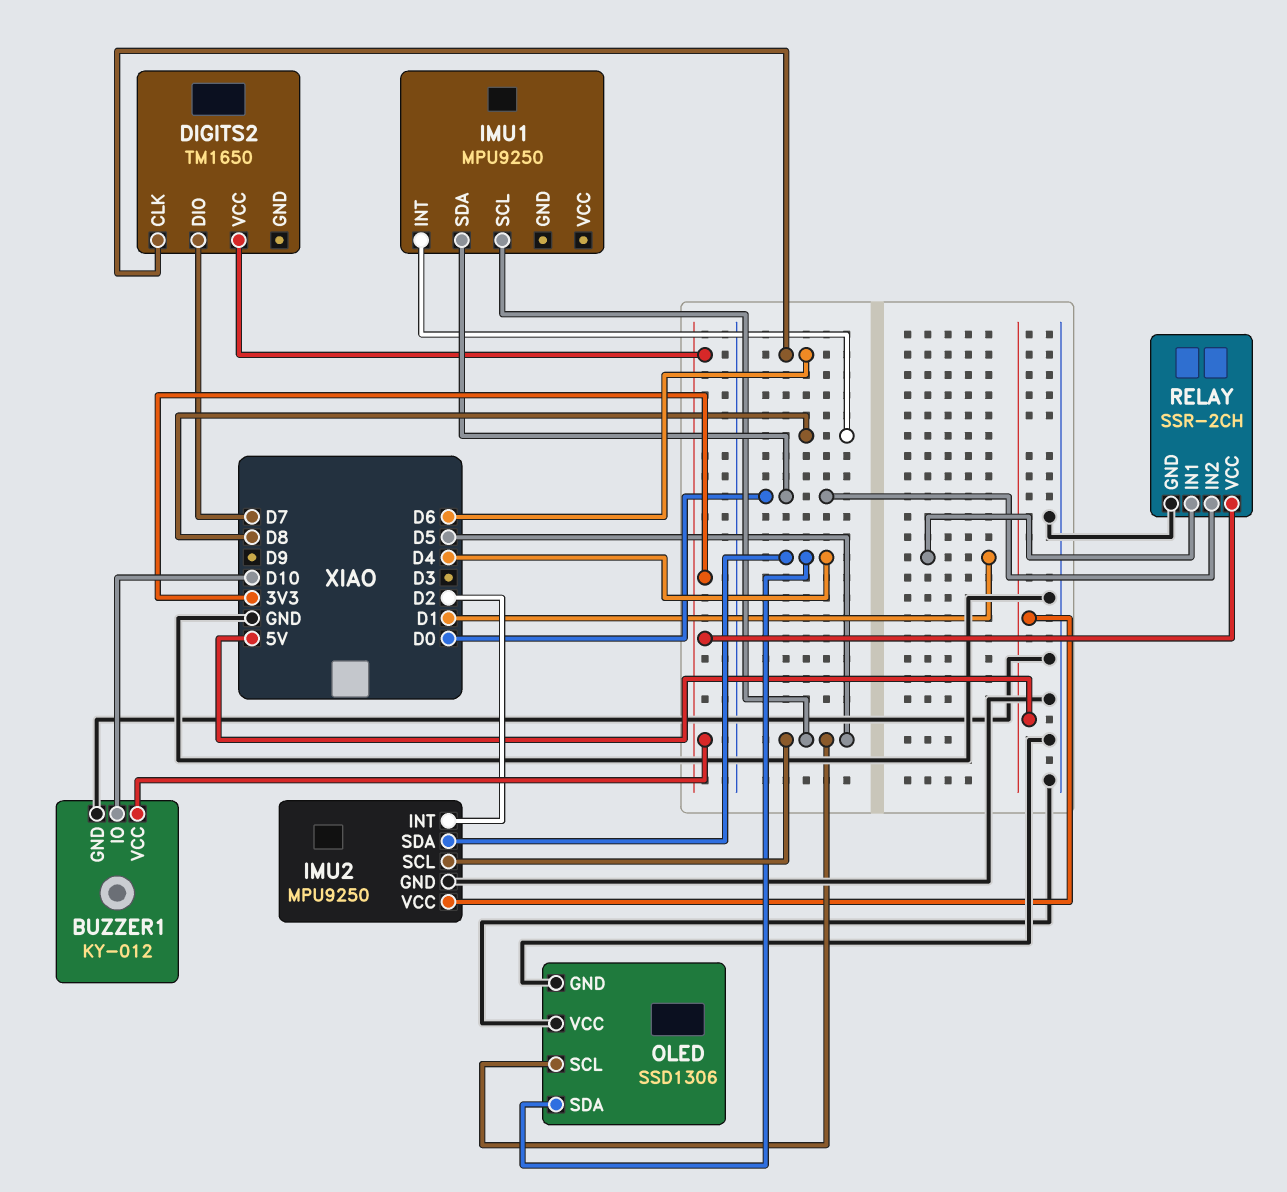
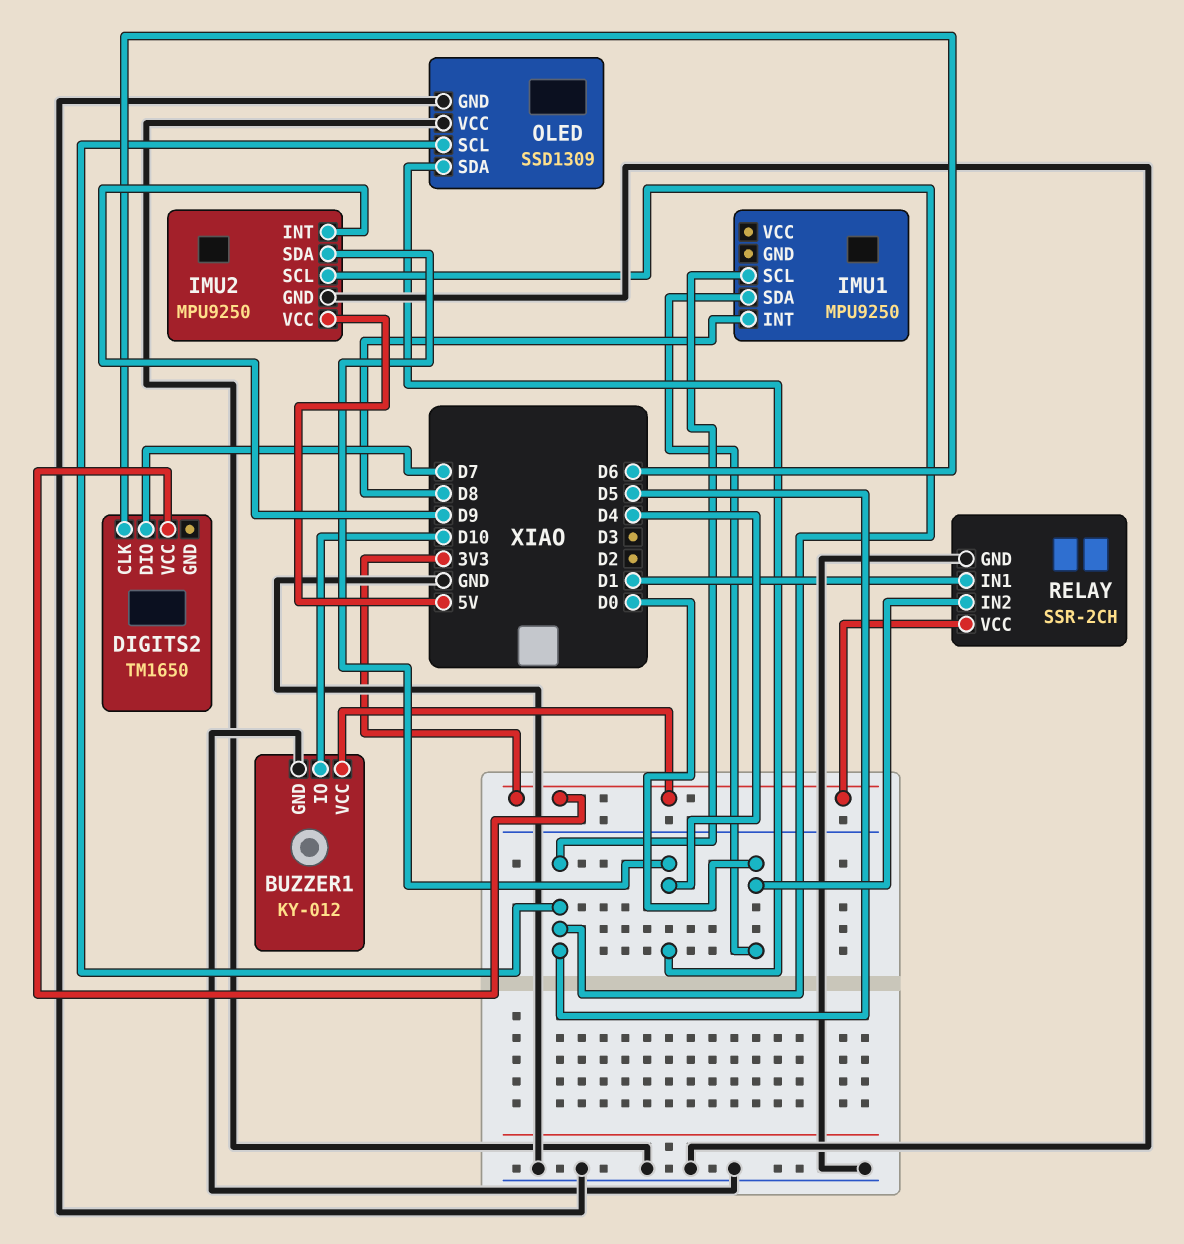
IMU2 pin INT: D2 -> D9
OLED: SSD1306 -> SSD1309

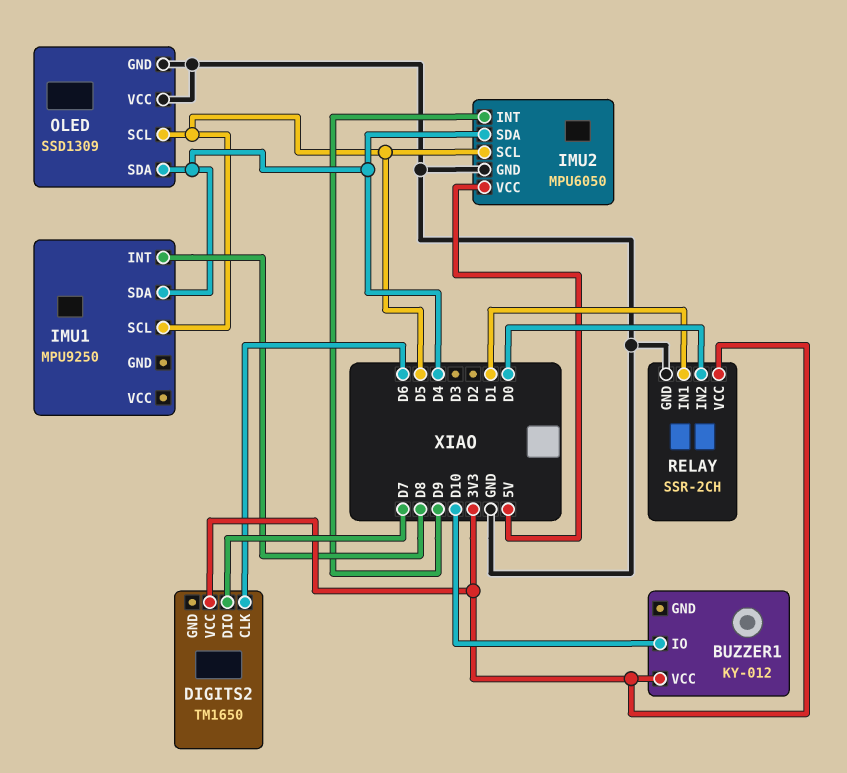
BUZZER1 pin GND: GND -> none
IMU1 pin SDA: D0 -> D4
IMU2: MPU9250 -> MPU6050

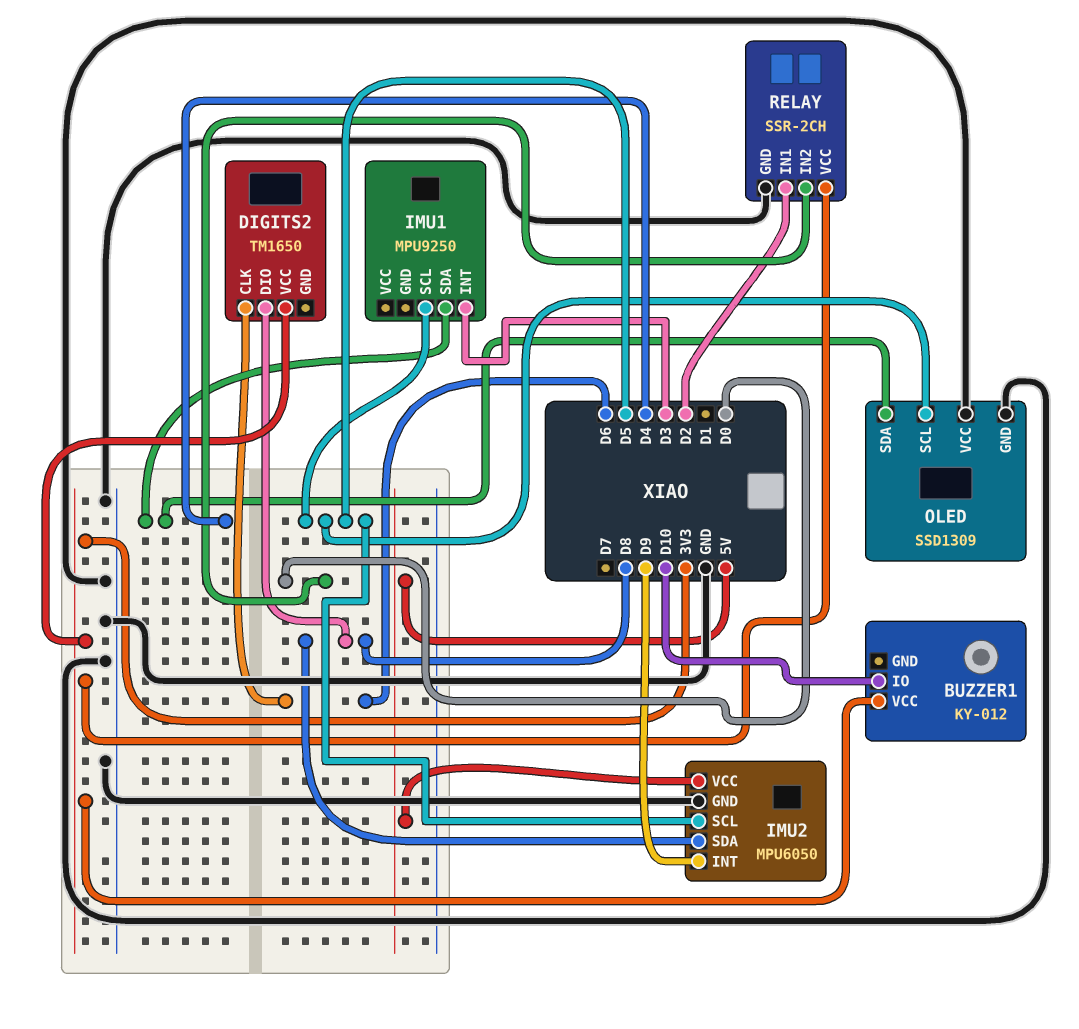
DIGITS2 pin DIO: D7 -> D8
IMU1 pin INT: D8 -> D3
IMU2 pin SDA: D4 -> D8
RELAY pin IN1: D1 -> D2

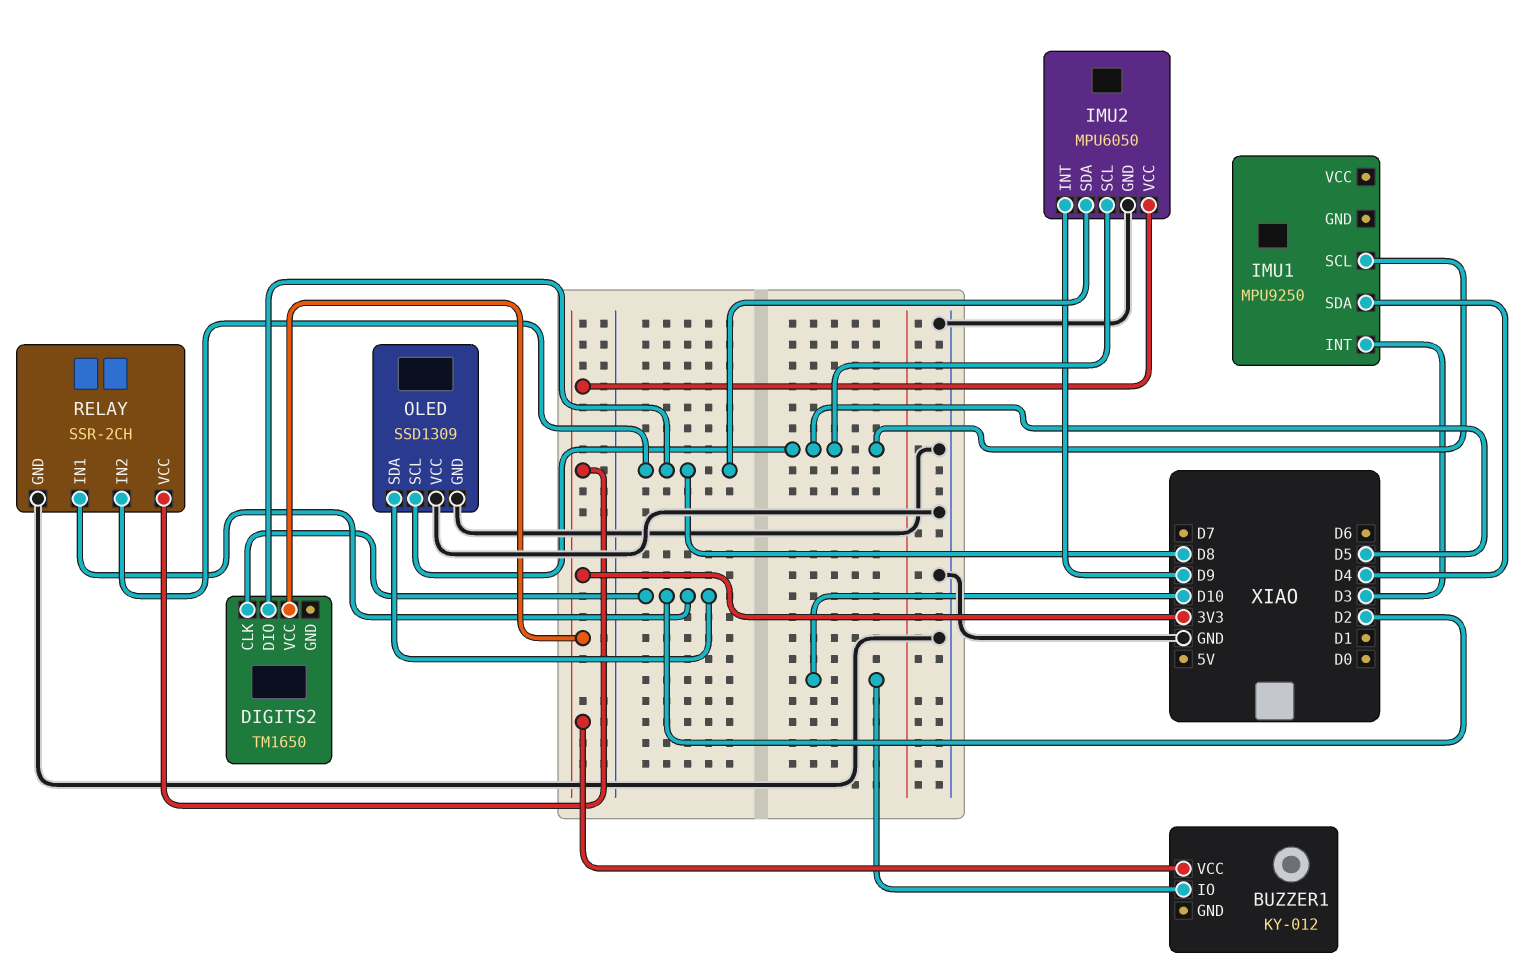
DIGITS2 pin CLK: D6 -> D2
IMU2 pin VCC: 5V -> 3V3
OLED pin SDA: D4 -> D2
RELAY pin IN2: D0 -> D8

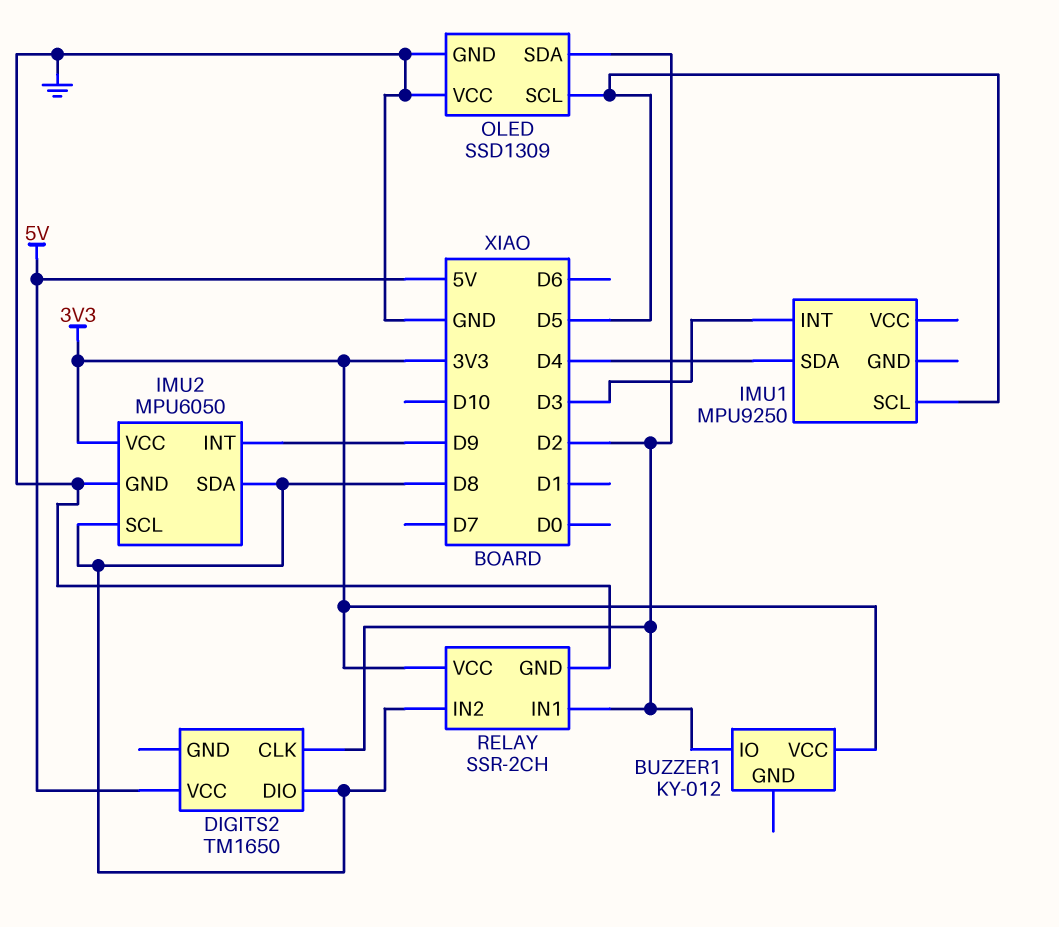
BUZZER1 pin IO: D10 -> D2
DIGITS2 pin VCC: 3V3 -> 5V
IMU2 pin SCL: D5 -> D8

